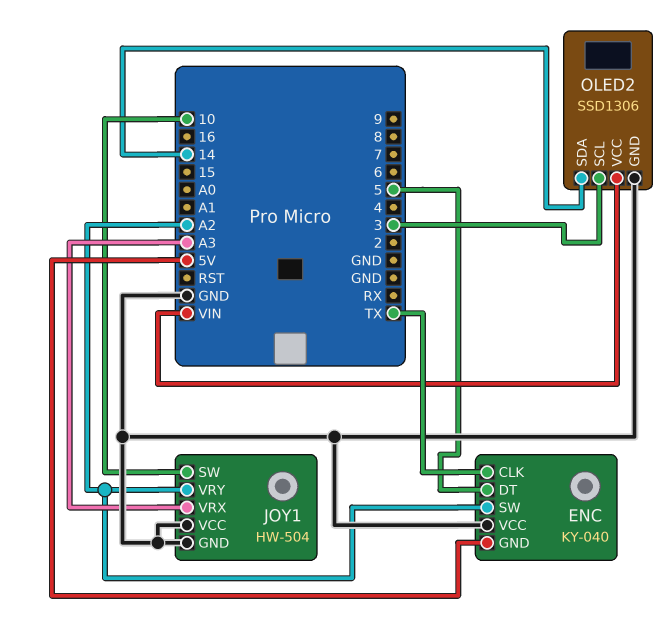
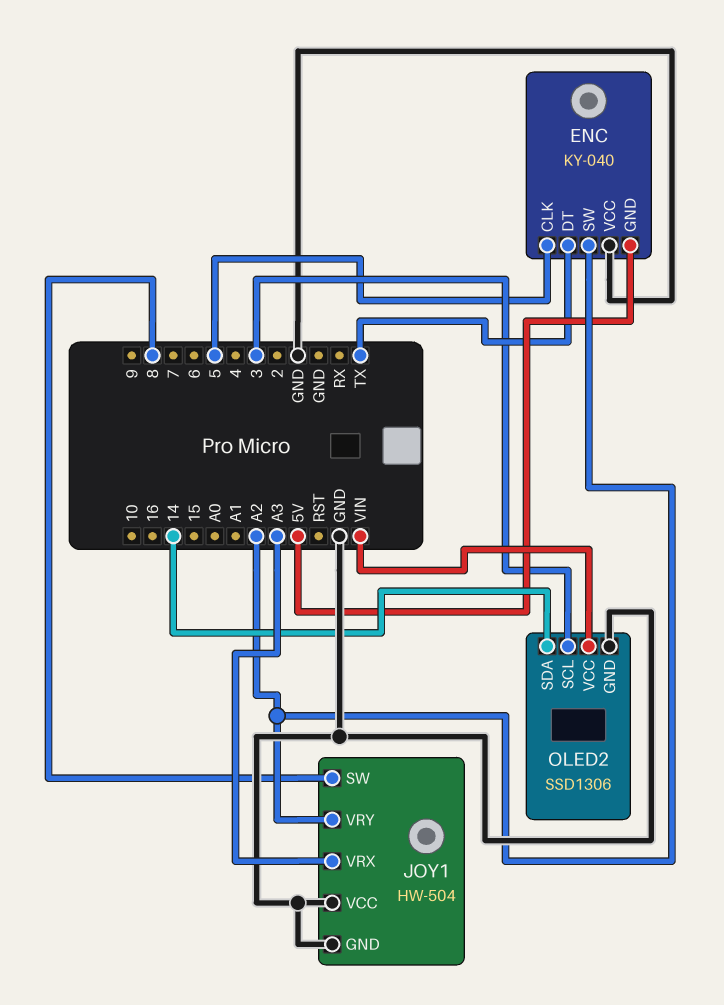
ENC pin CLK: TX -> 5
ENC pin DT: 5 -> TX
JOY1 pin SW: 10 -> 8

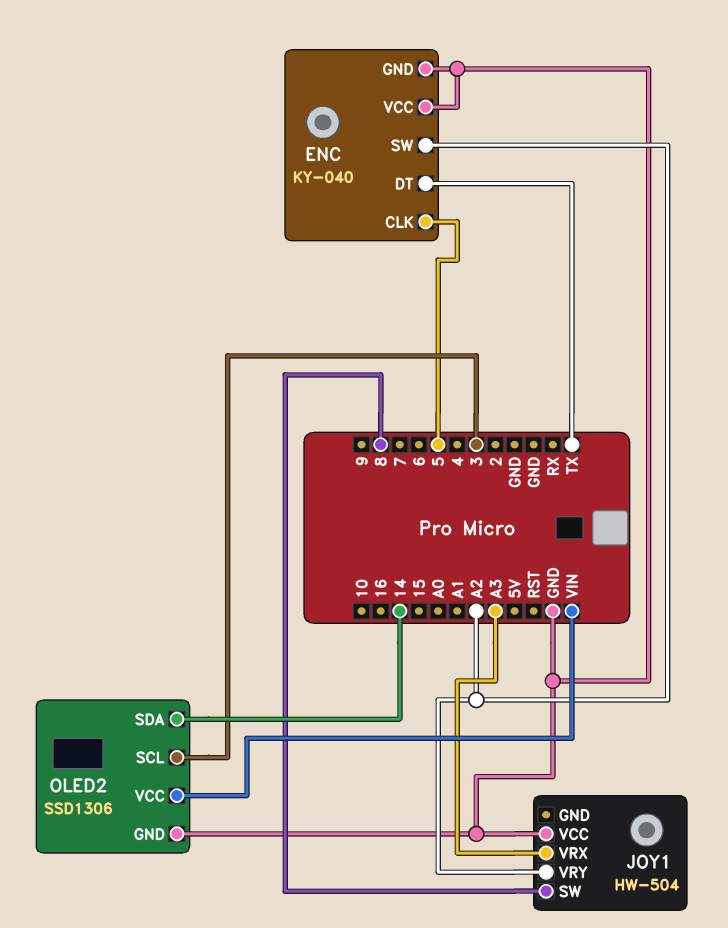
ENC pin GND: 5V -> GND
JOY1 pin GND: GND -> none

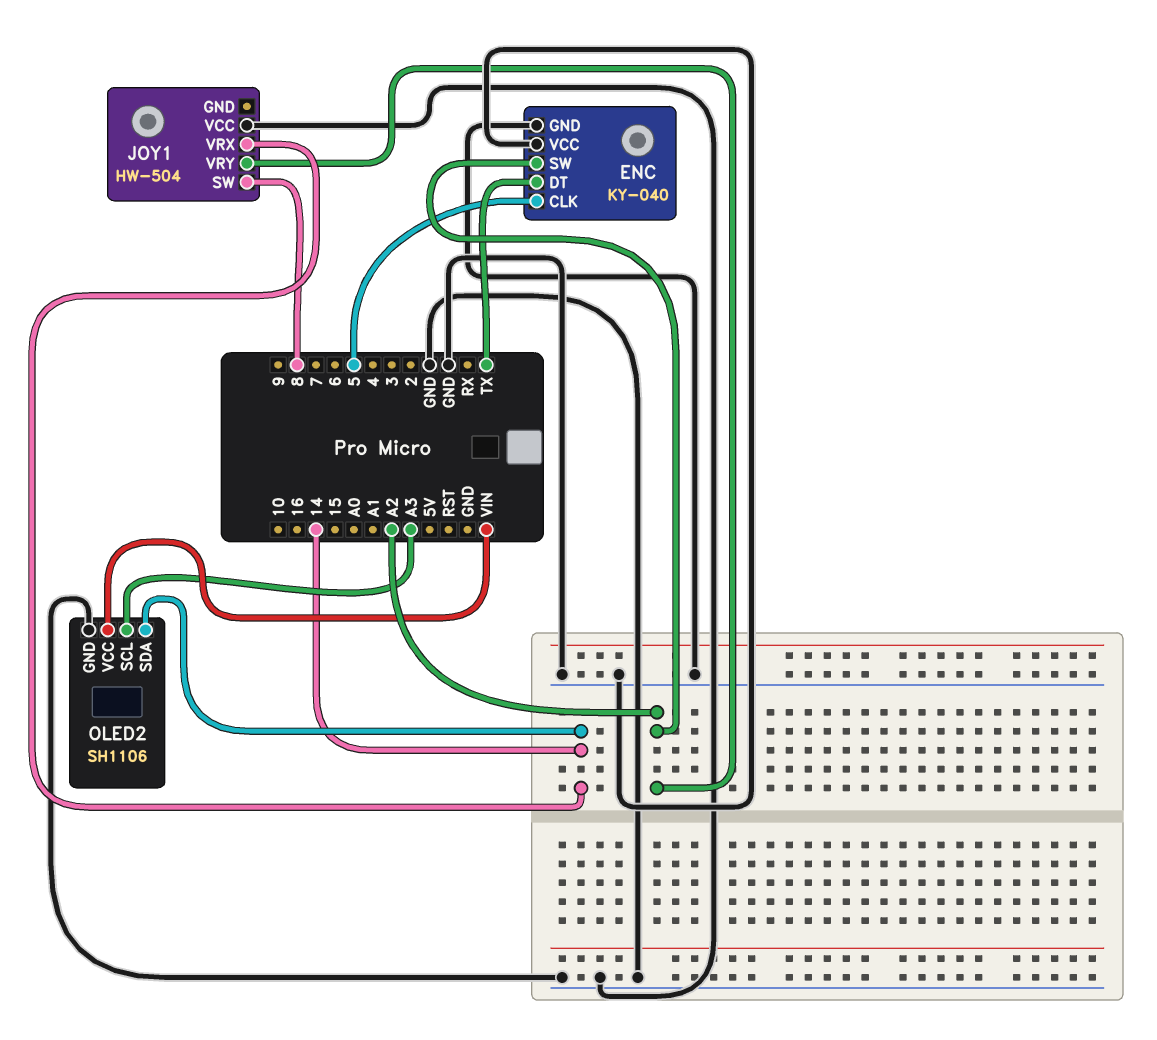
JOY1 pin VRX: A3 -> 14
OLED2: SSD1306 -> SH1106
OLED2 pin SCL: 3 -> A3

